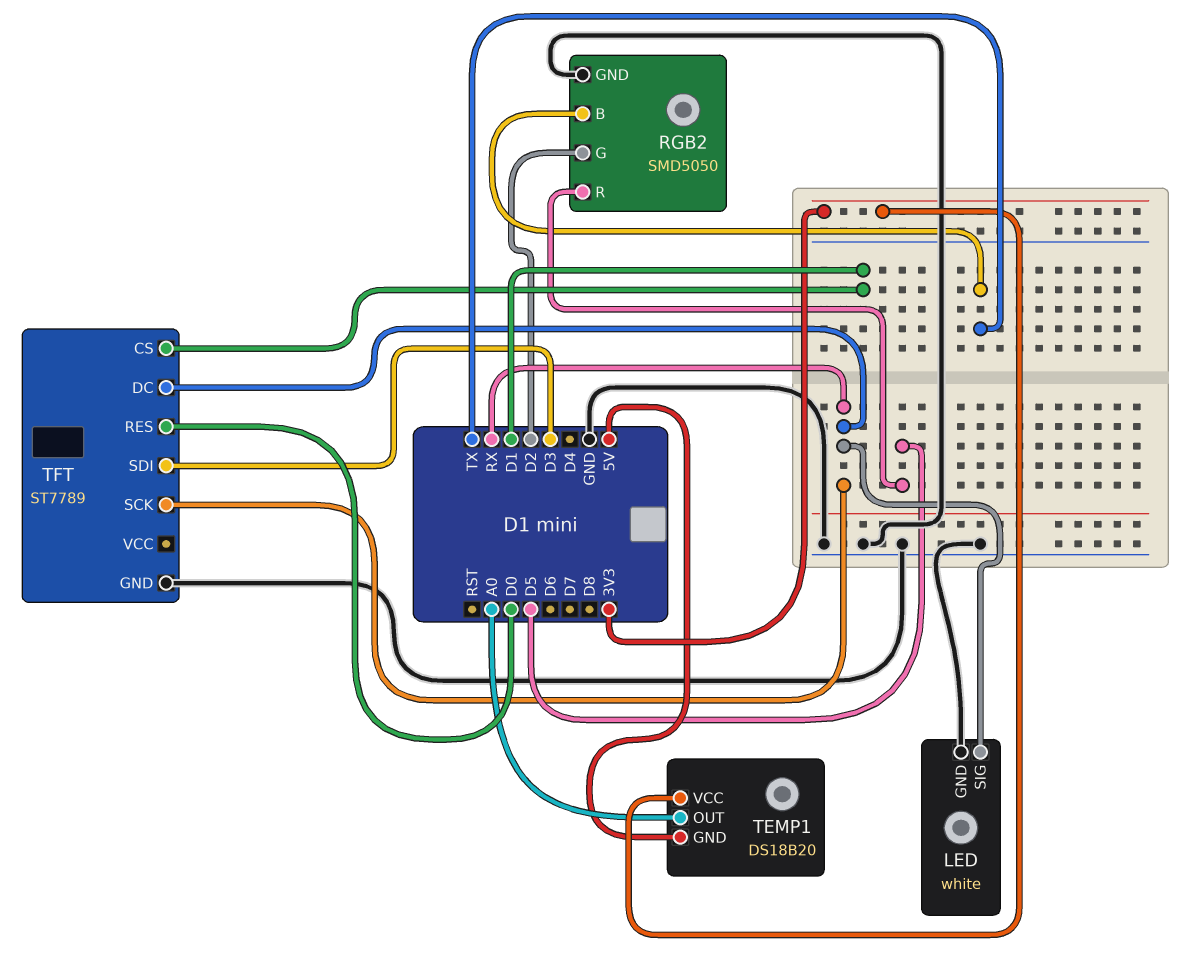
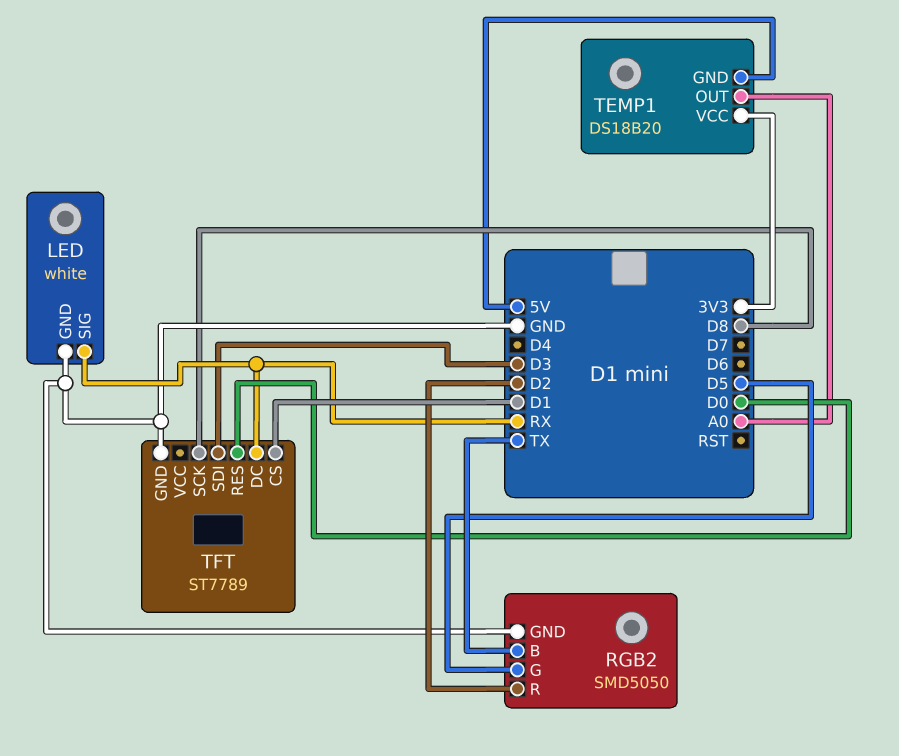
RGB2 pin G: D2 -> D5
RGB2 pin R: D5 -> D2
TFT pin SCK: RX -> D8

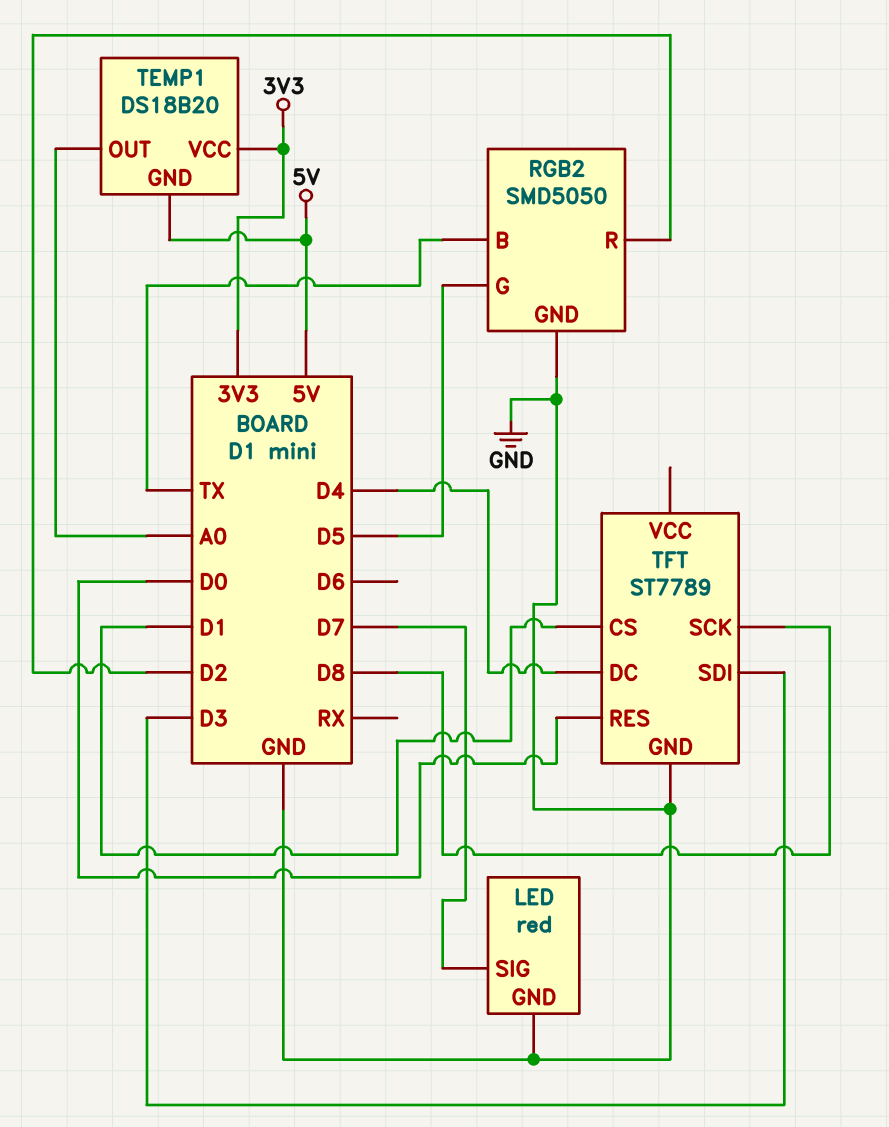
LED: white -> red
LED pin SIG: RX -> D7
TFT pin DC: RX -> D4

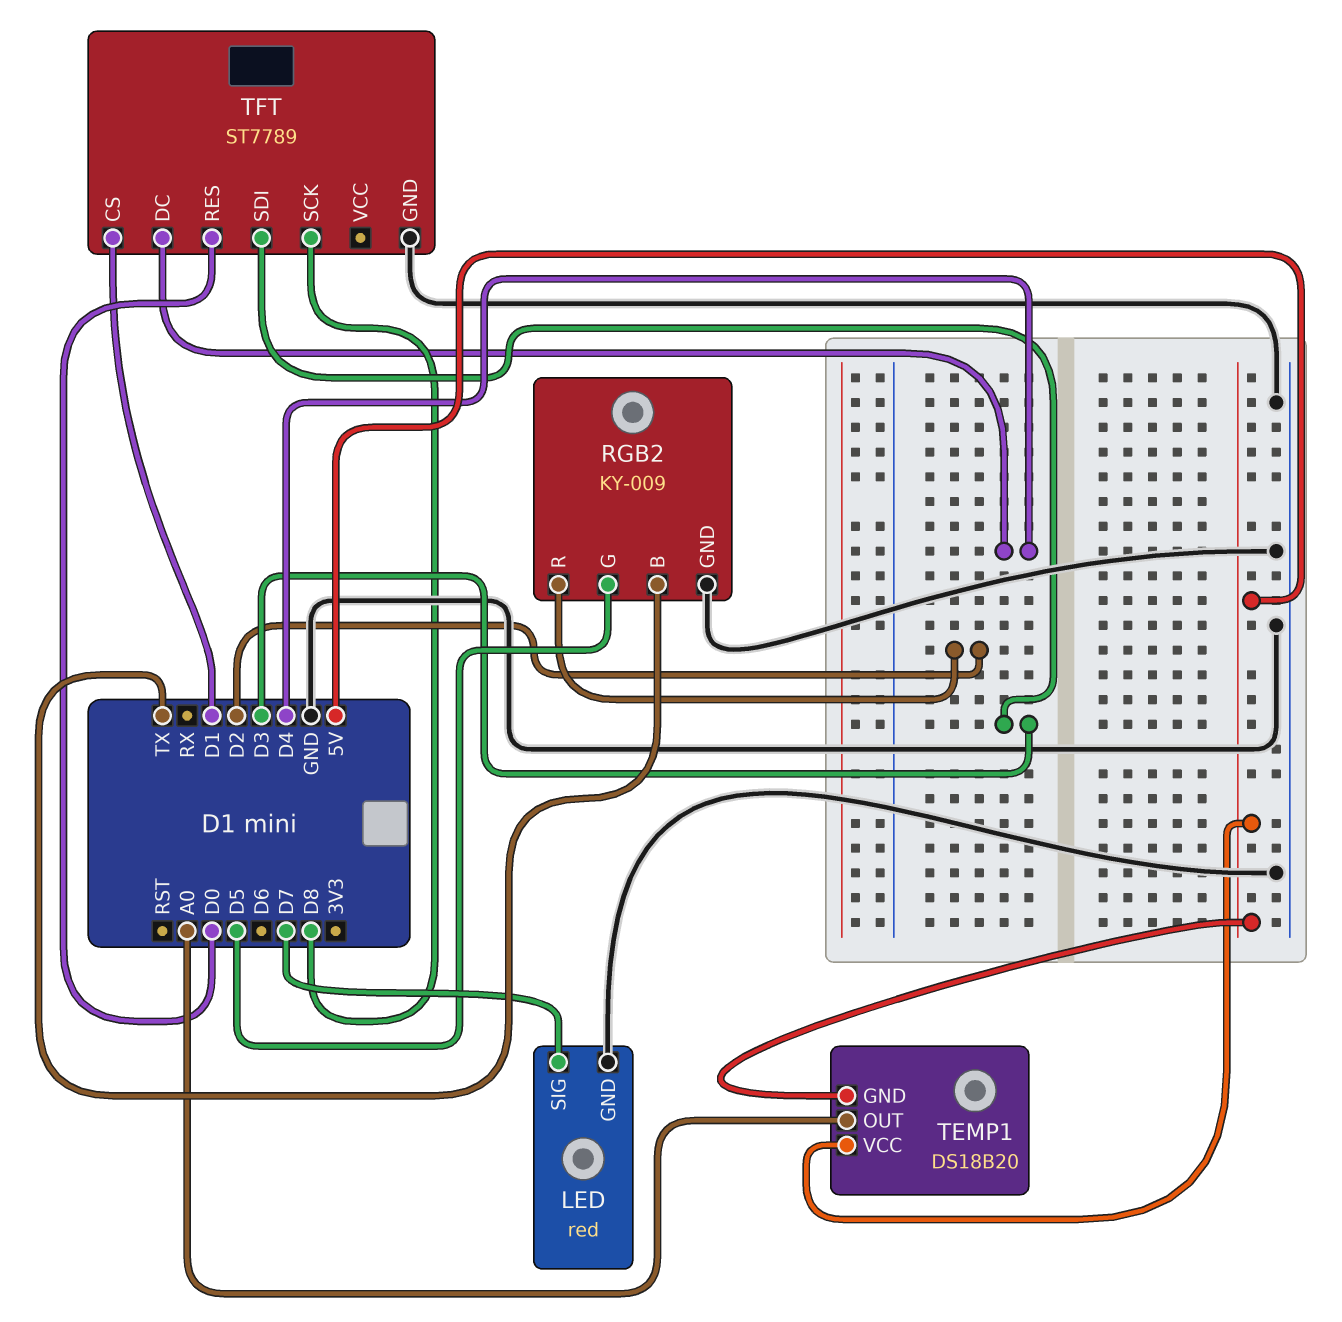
RGB2: SMD5050 -> KY-009
TEMP1 pin VCC: 3V3 -> 5V

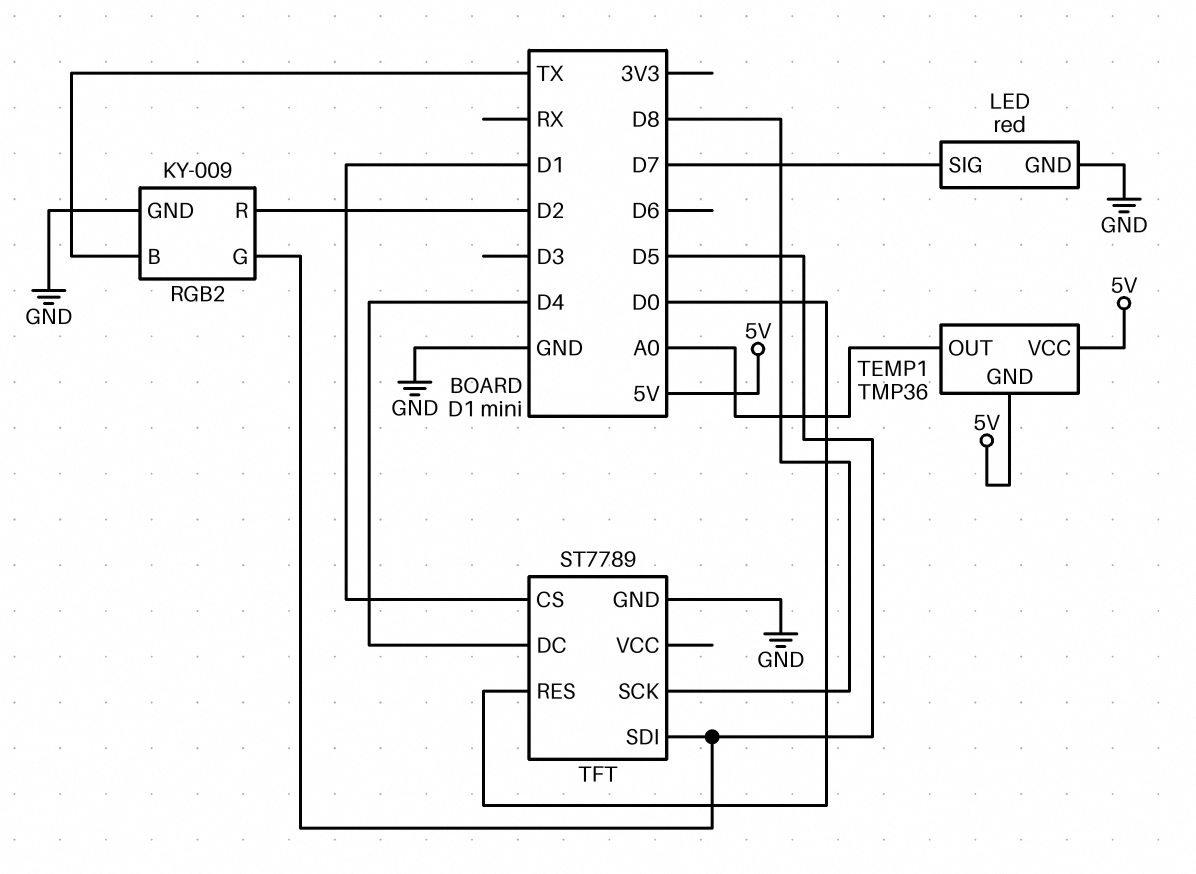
TEMP1: DS18B20 -> TMP36
TFT pin SDI: D3 -> D5

